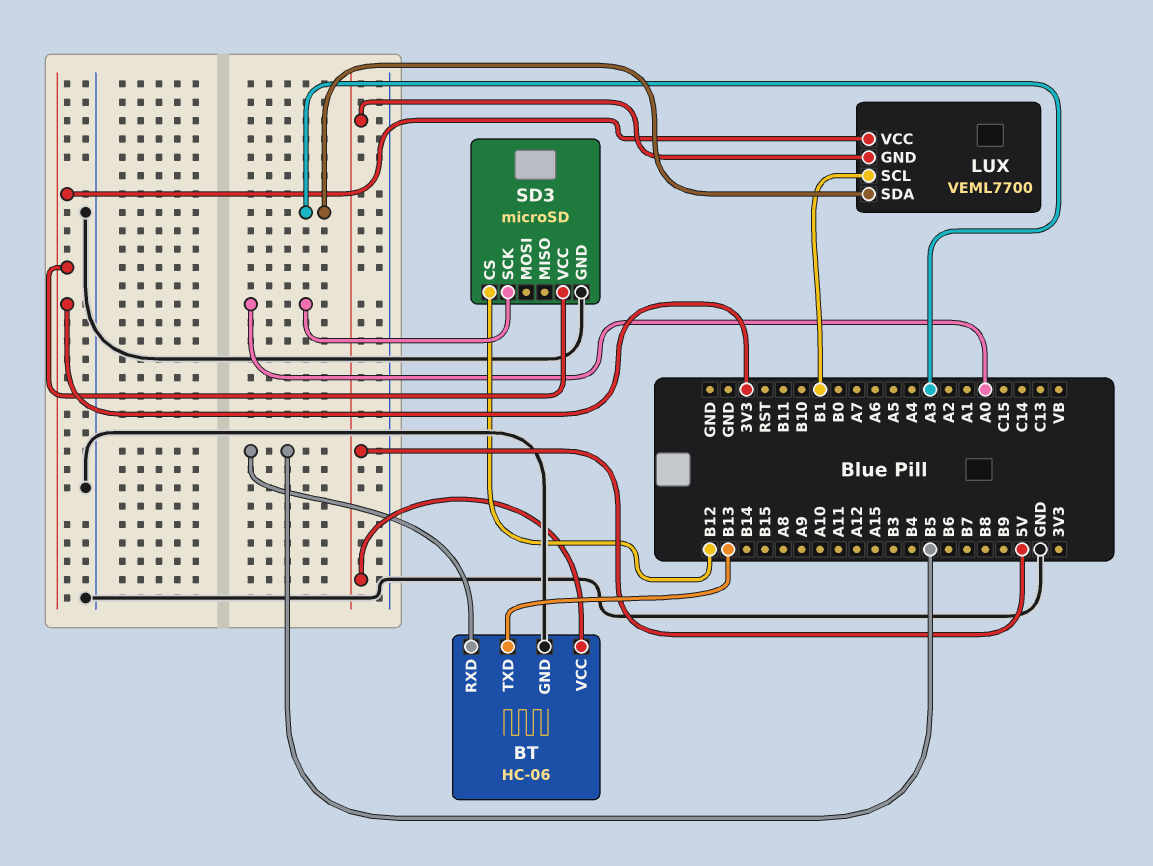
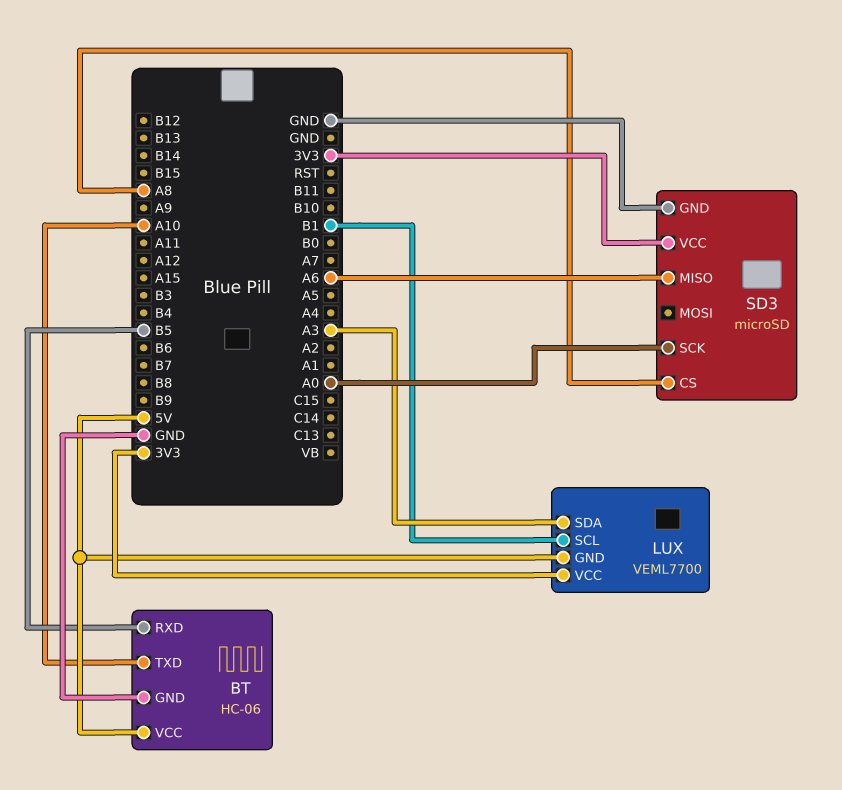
BT pin TXD: B13 -> A10
SD3 pin CS: B12 -> A8
SD3 pin MISO: none -> A6

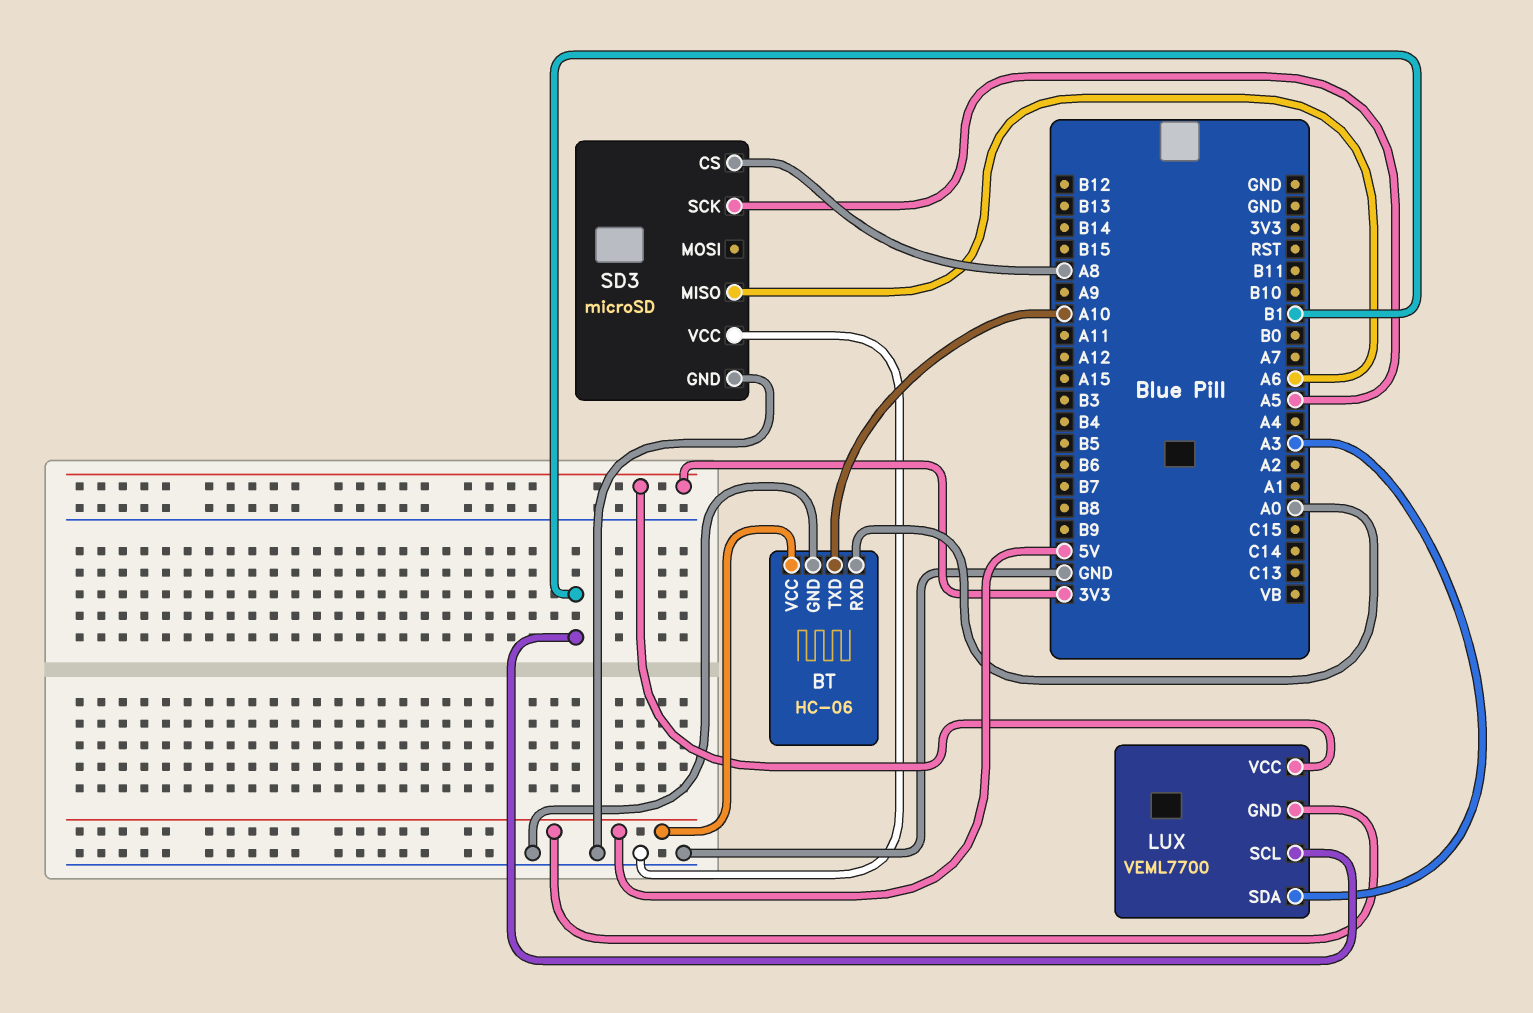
BT pin RXD: B5 -> A0
SD3 pin SCK: A0 -> A5
SD3 pin VCC: 3V3 -> GND

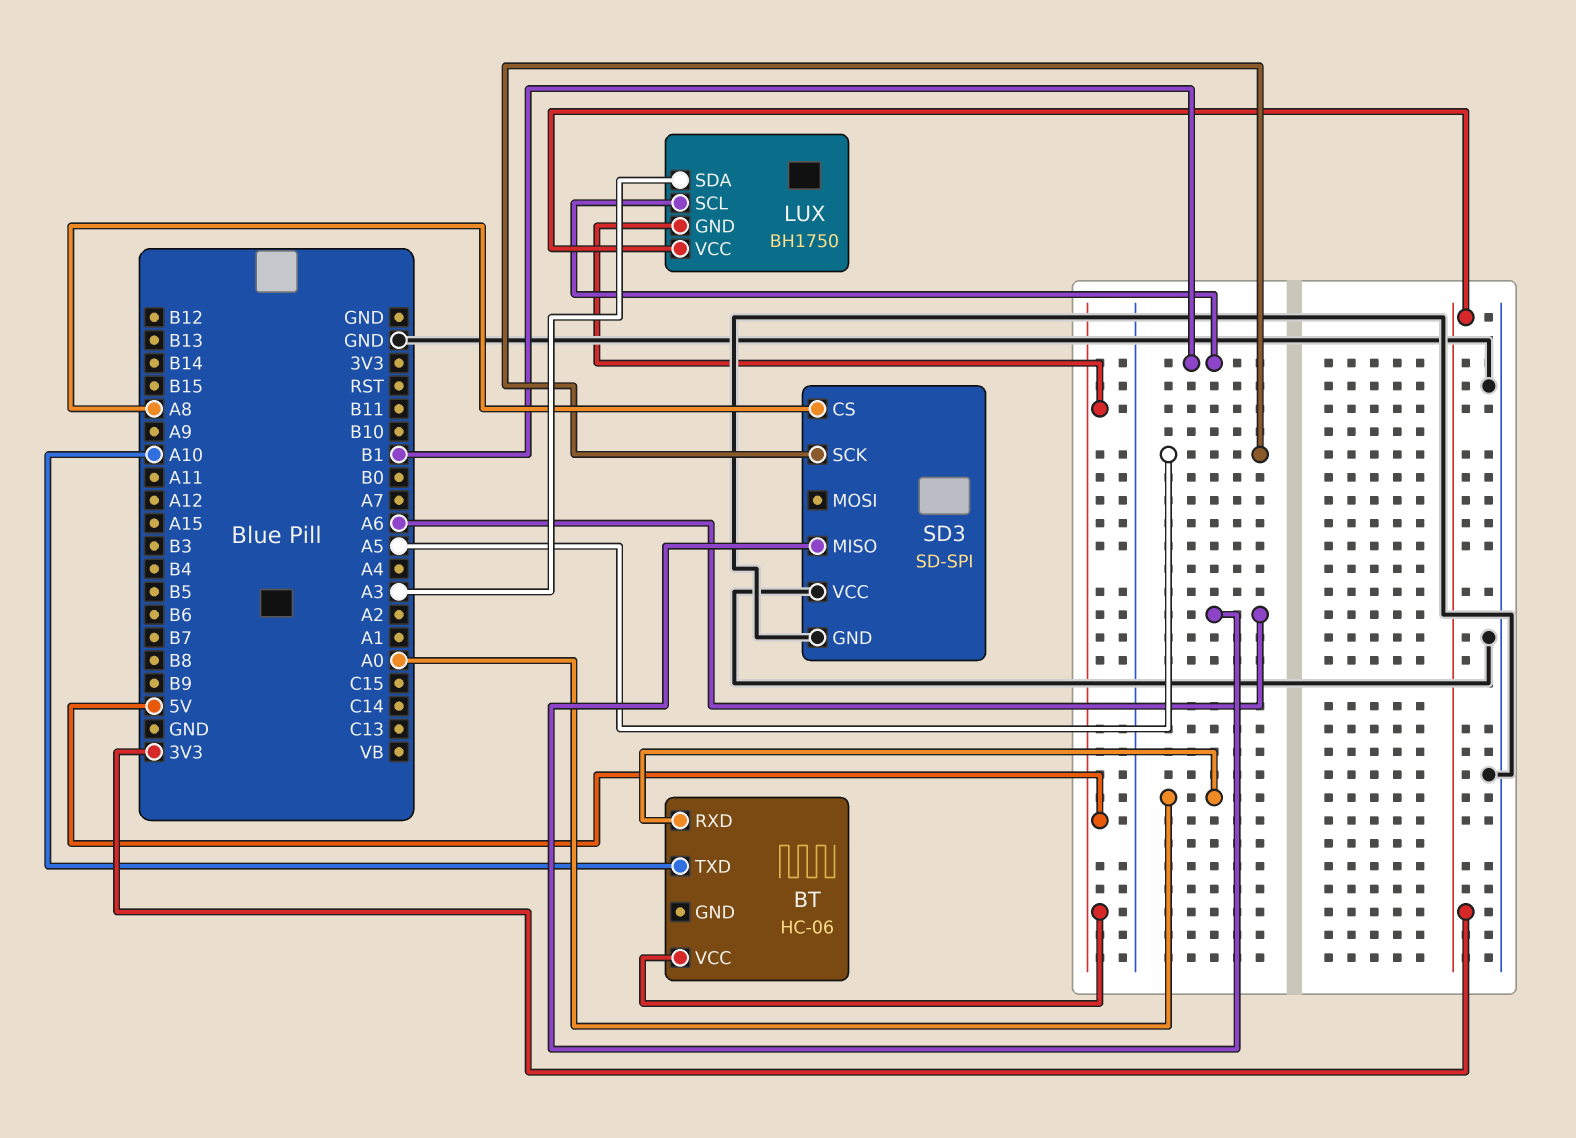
BT pin GND: GND -> none
LUX: VEML7700 -> BH1750
SD3: microSD -> SD-SPI

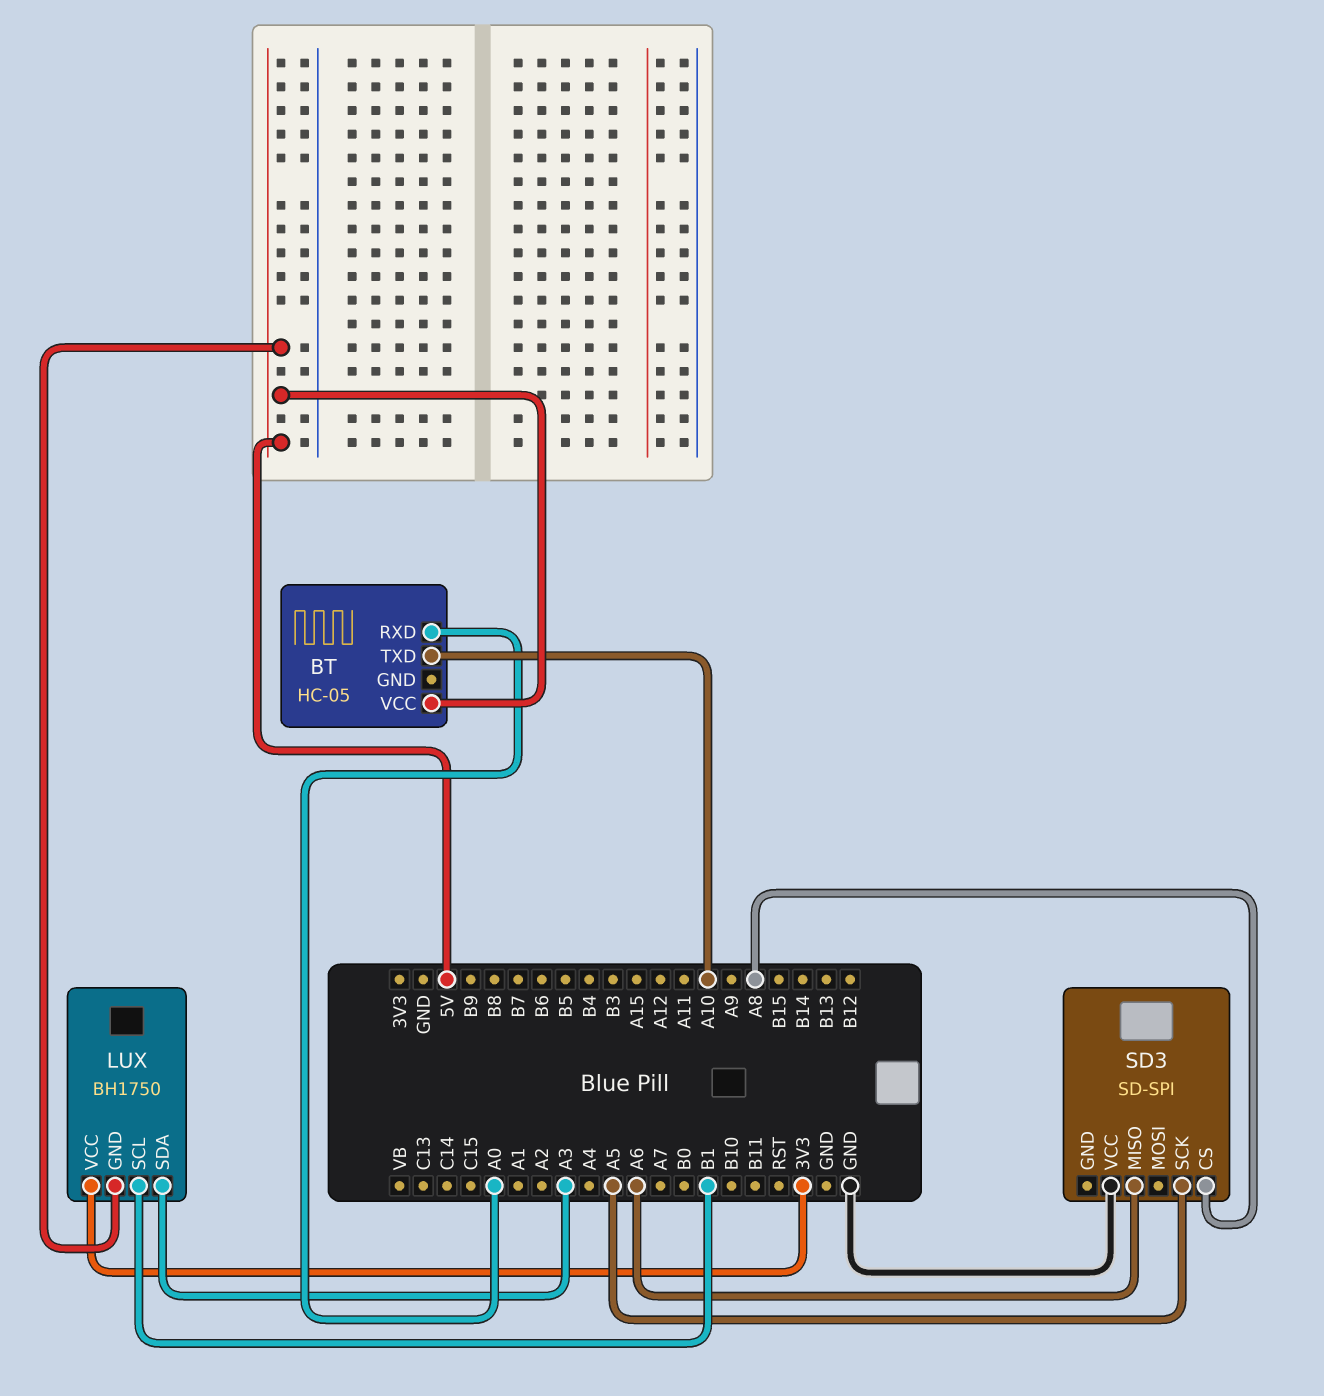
BT: HC-06 -> HC-05
SD3 pin GND: GND -> none

